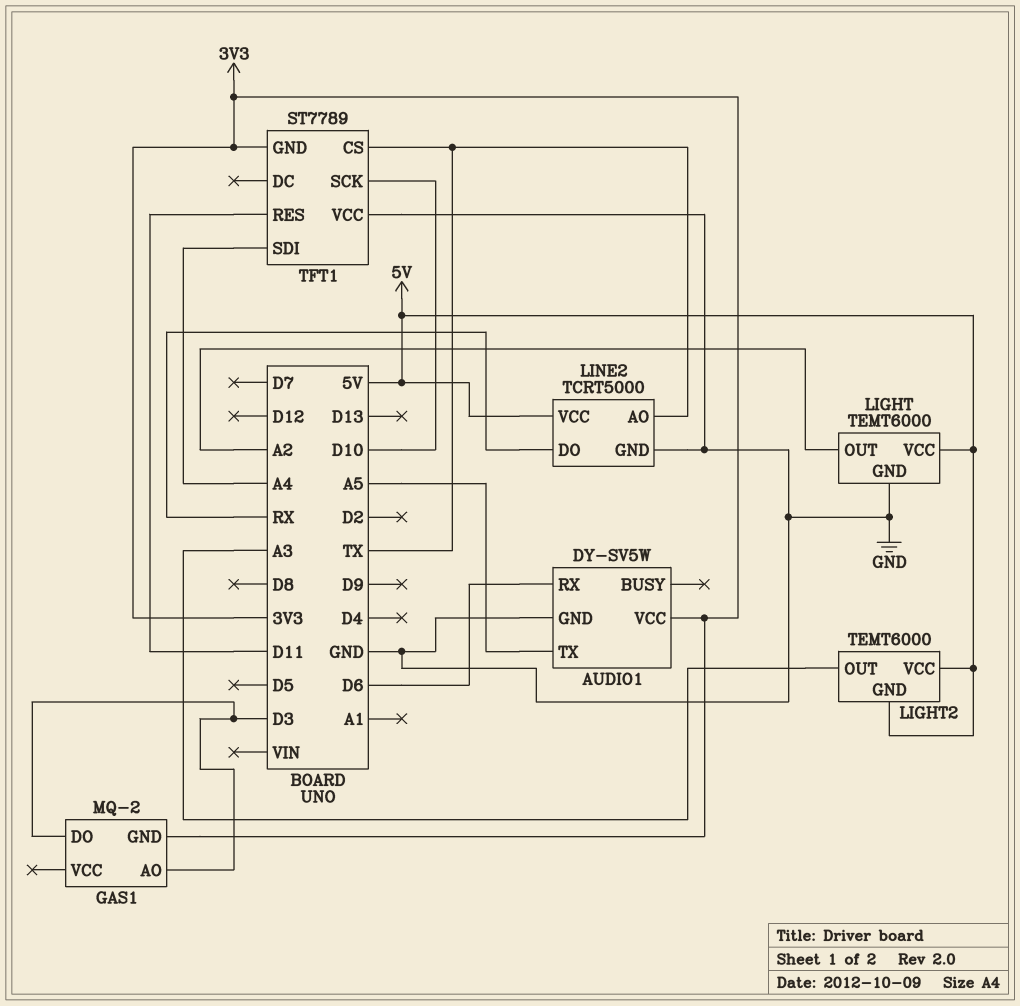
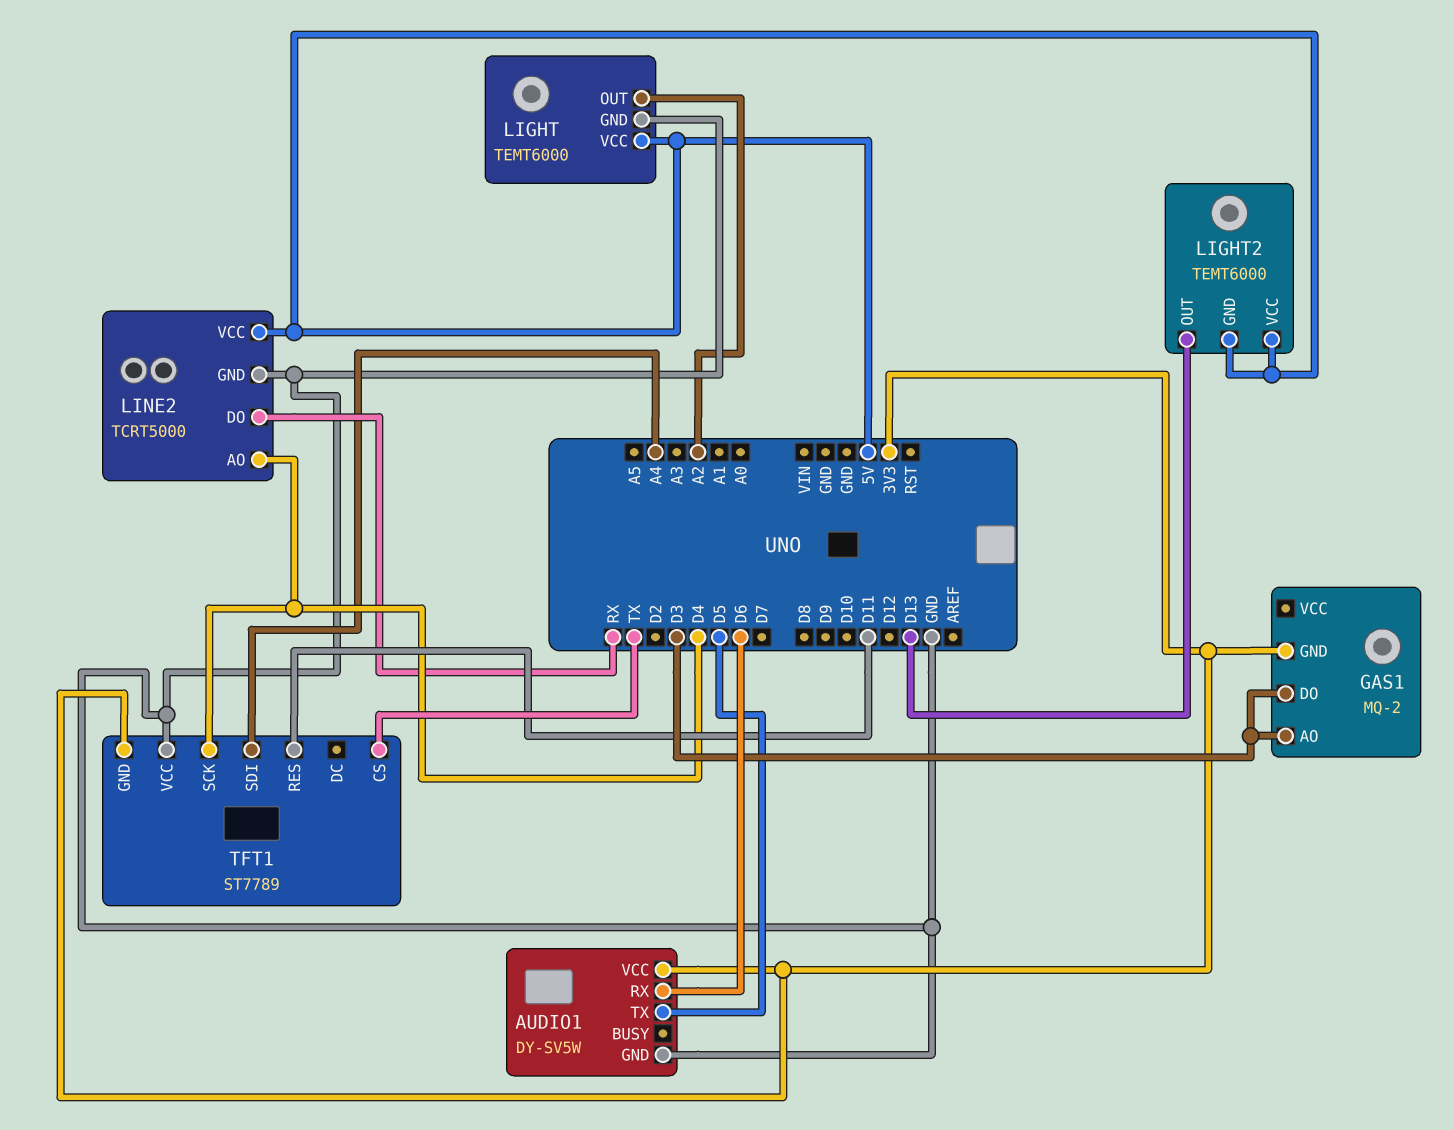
AUDIO1 pin TX: A5 -> D5
LIGHT2 pin OUT: A3 -> D13
LINE2 pin AO: TX -> D4
TFT1 pin SCK: D10 -> D4

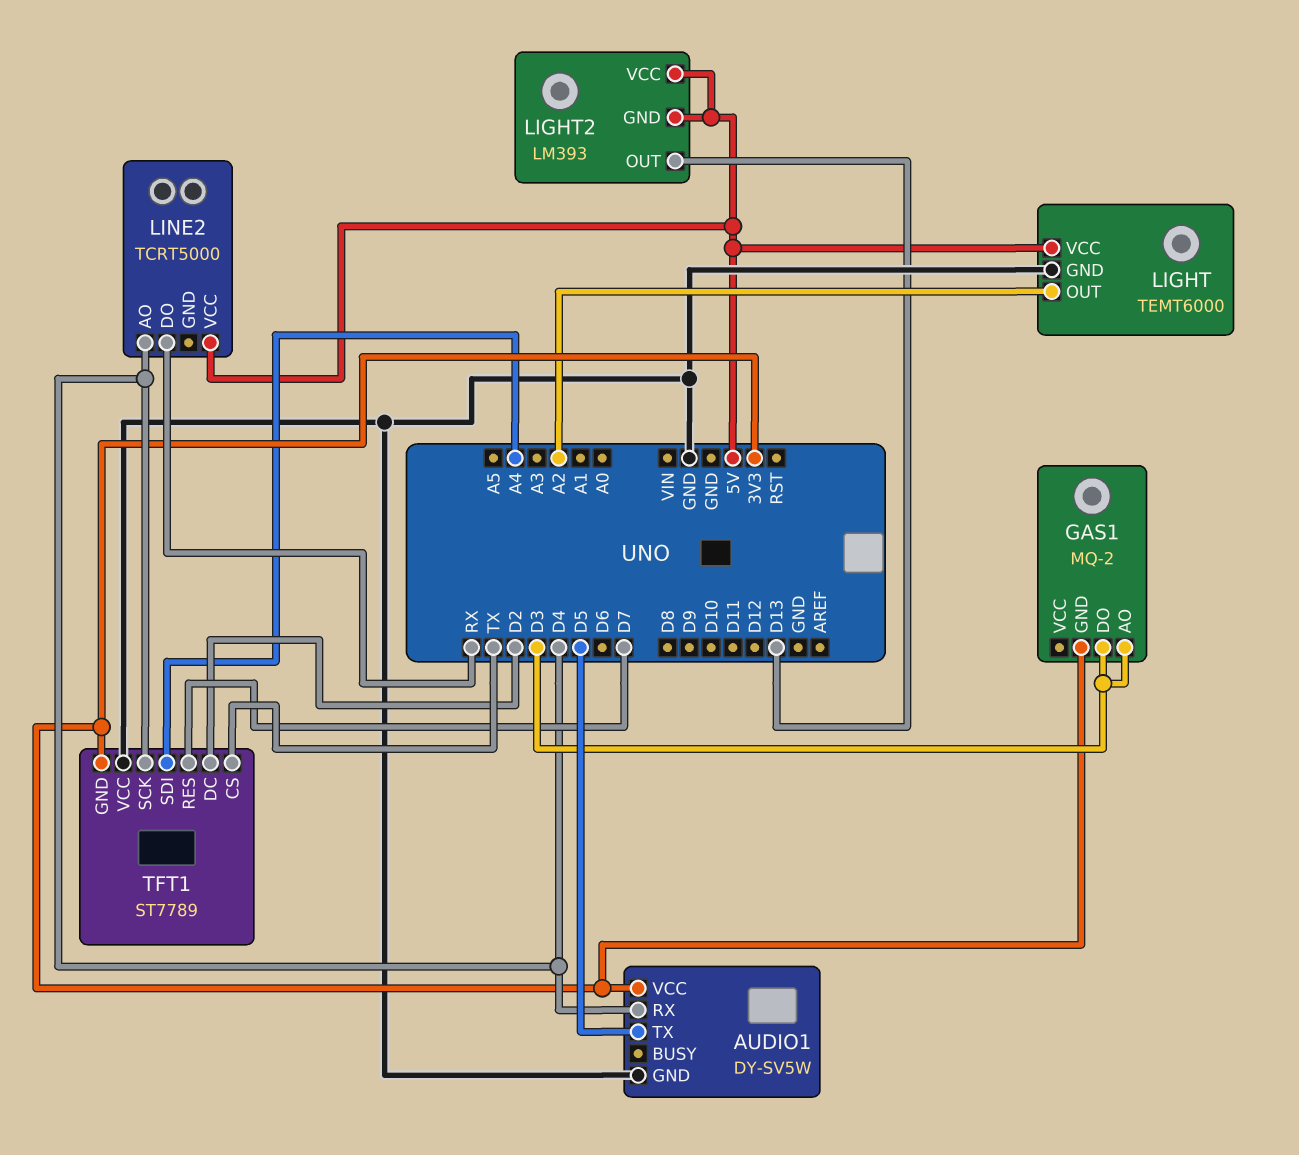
AUDIO1 pin RX: D6 -> D4
LIGHT2: TEMT6000 -> LM393
LINE2 pin GND: GND -> none
TFT1 pin DC: none -> D2
TFT1 pin RES: D11 -> D7

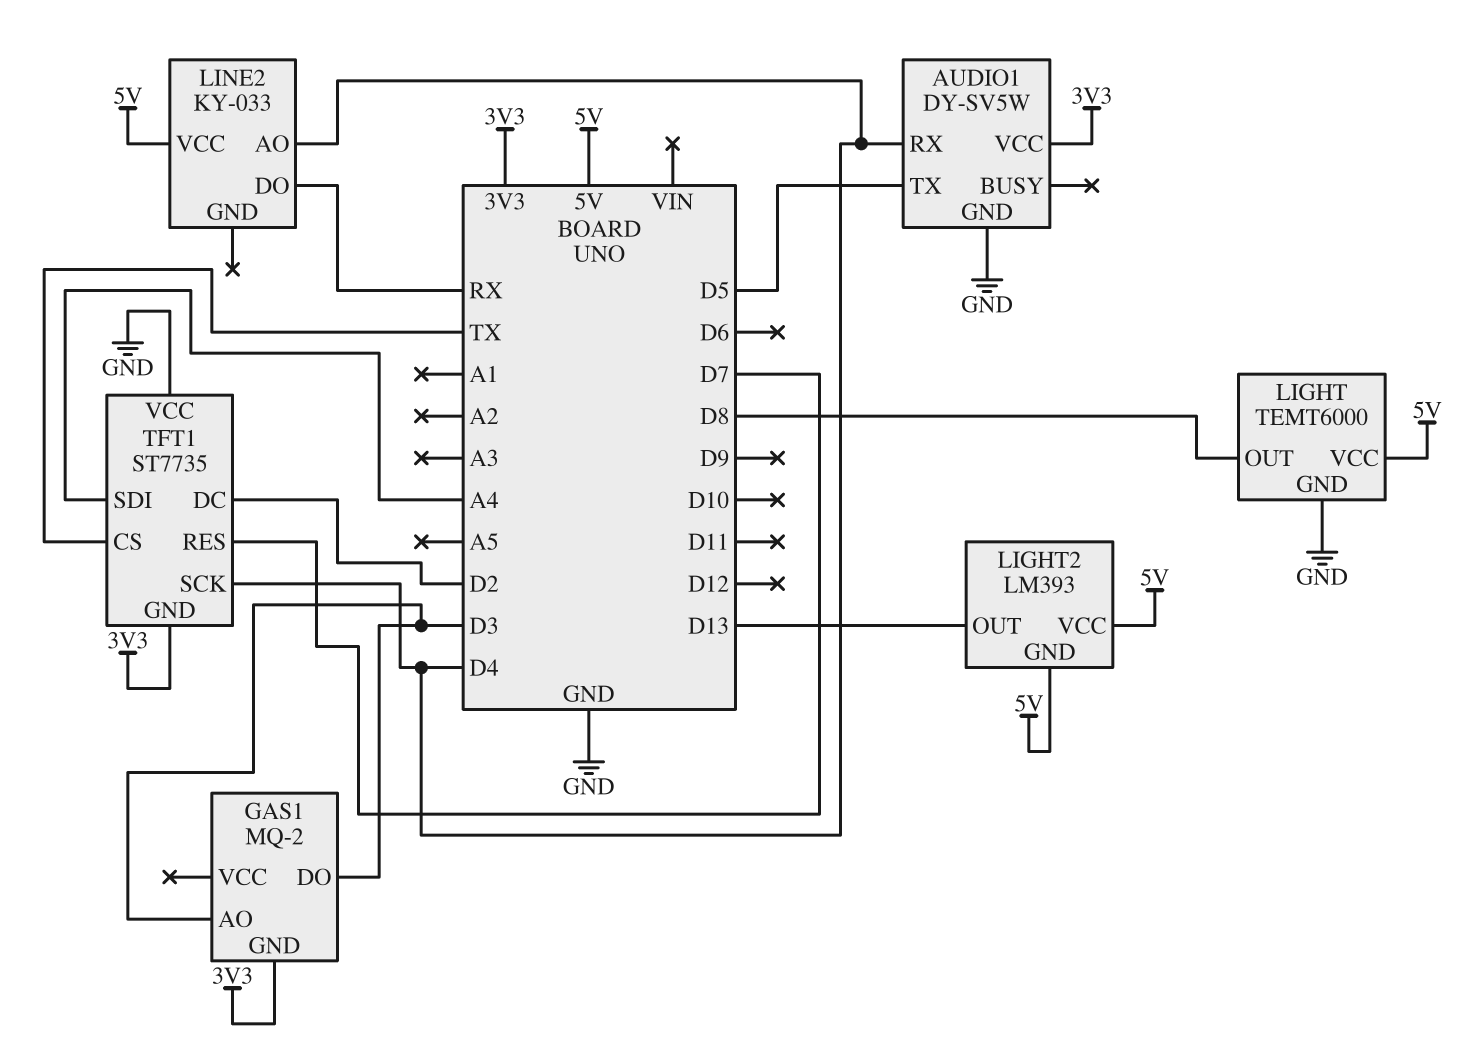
LIGHT pin OUT: A2 -> D8
LINE2: TCRT5000 -> KY-033
TFT1: ST7789 -> ST7735

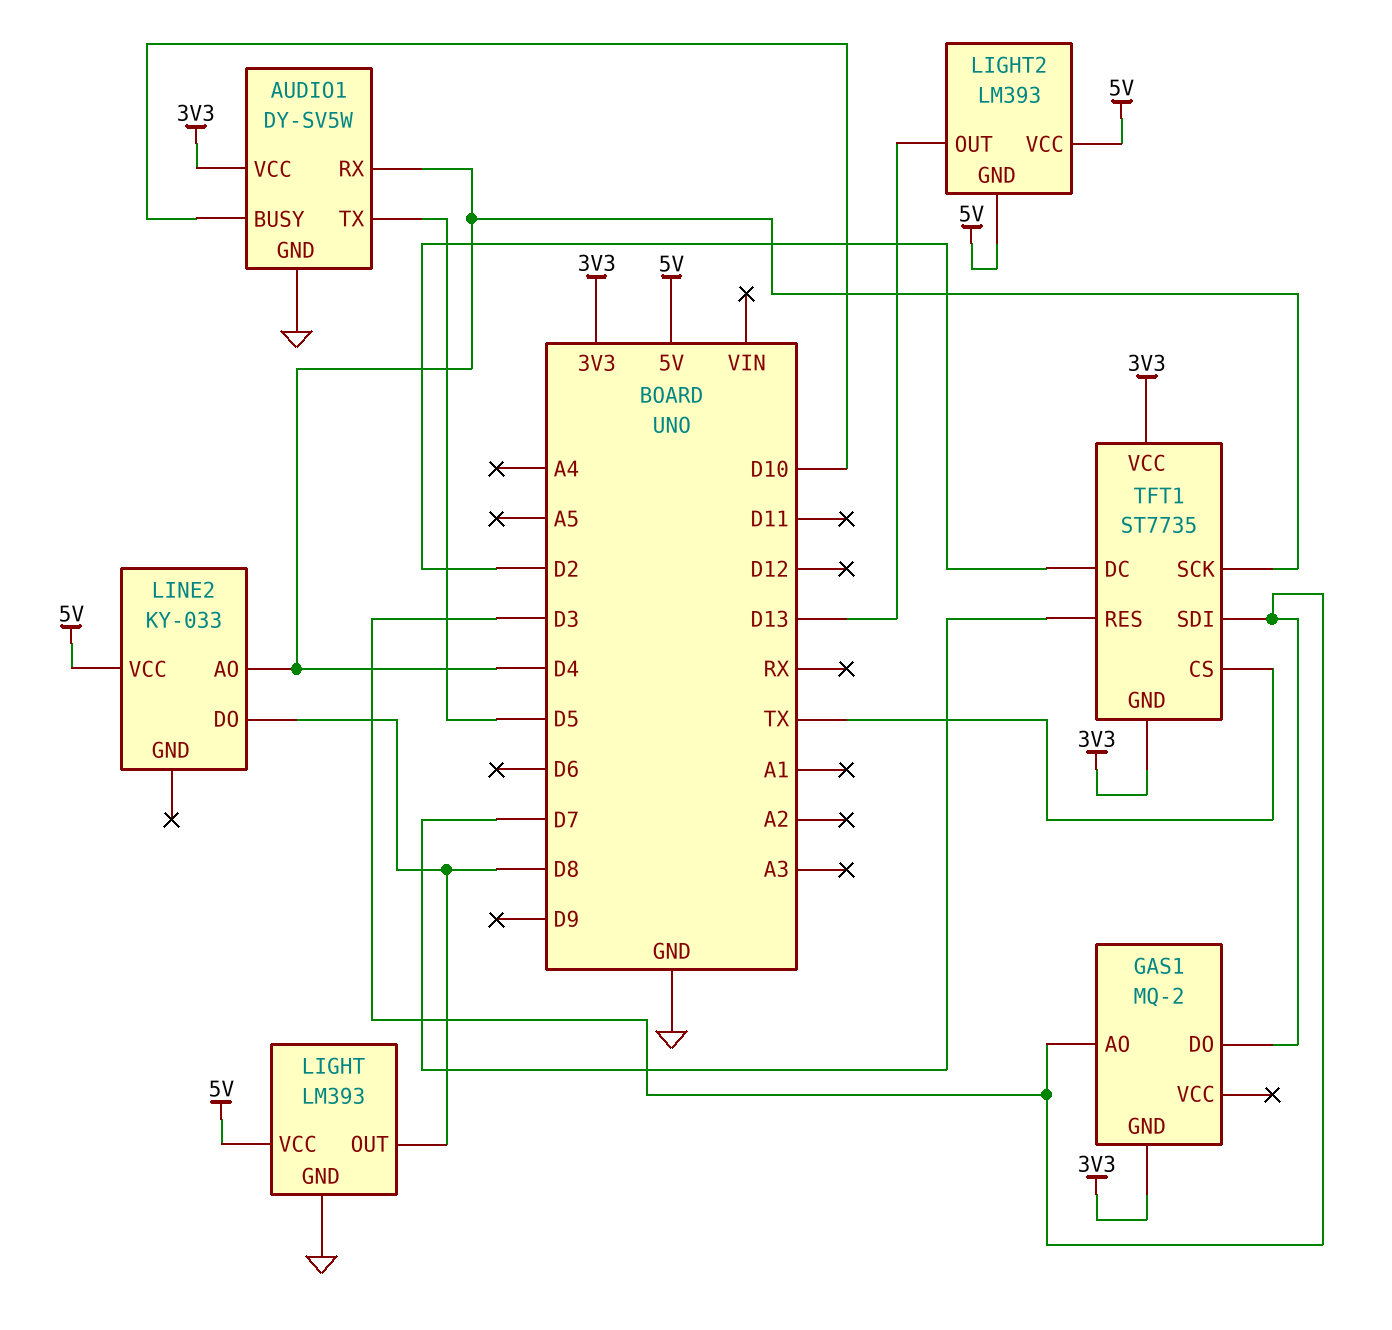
AUDIO1 pin BUSY: none -> D10
LIGHT: TEMT6000 -> LM393
LINE2 pin DO: RX -> D8
TFT1 pin SDI: A4 -> D3
TFT1 pin VCC: GND -> 3V3

